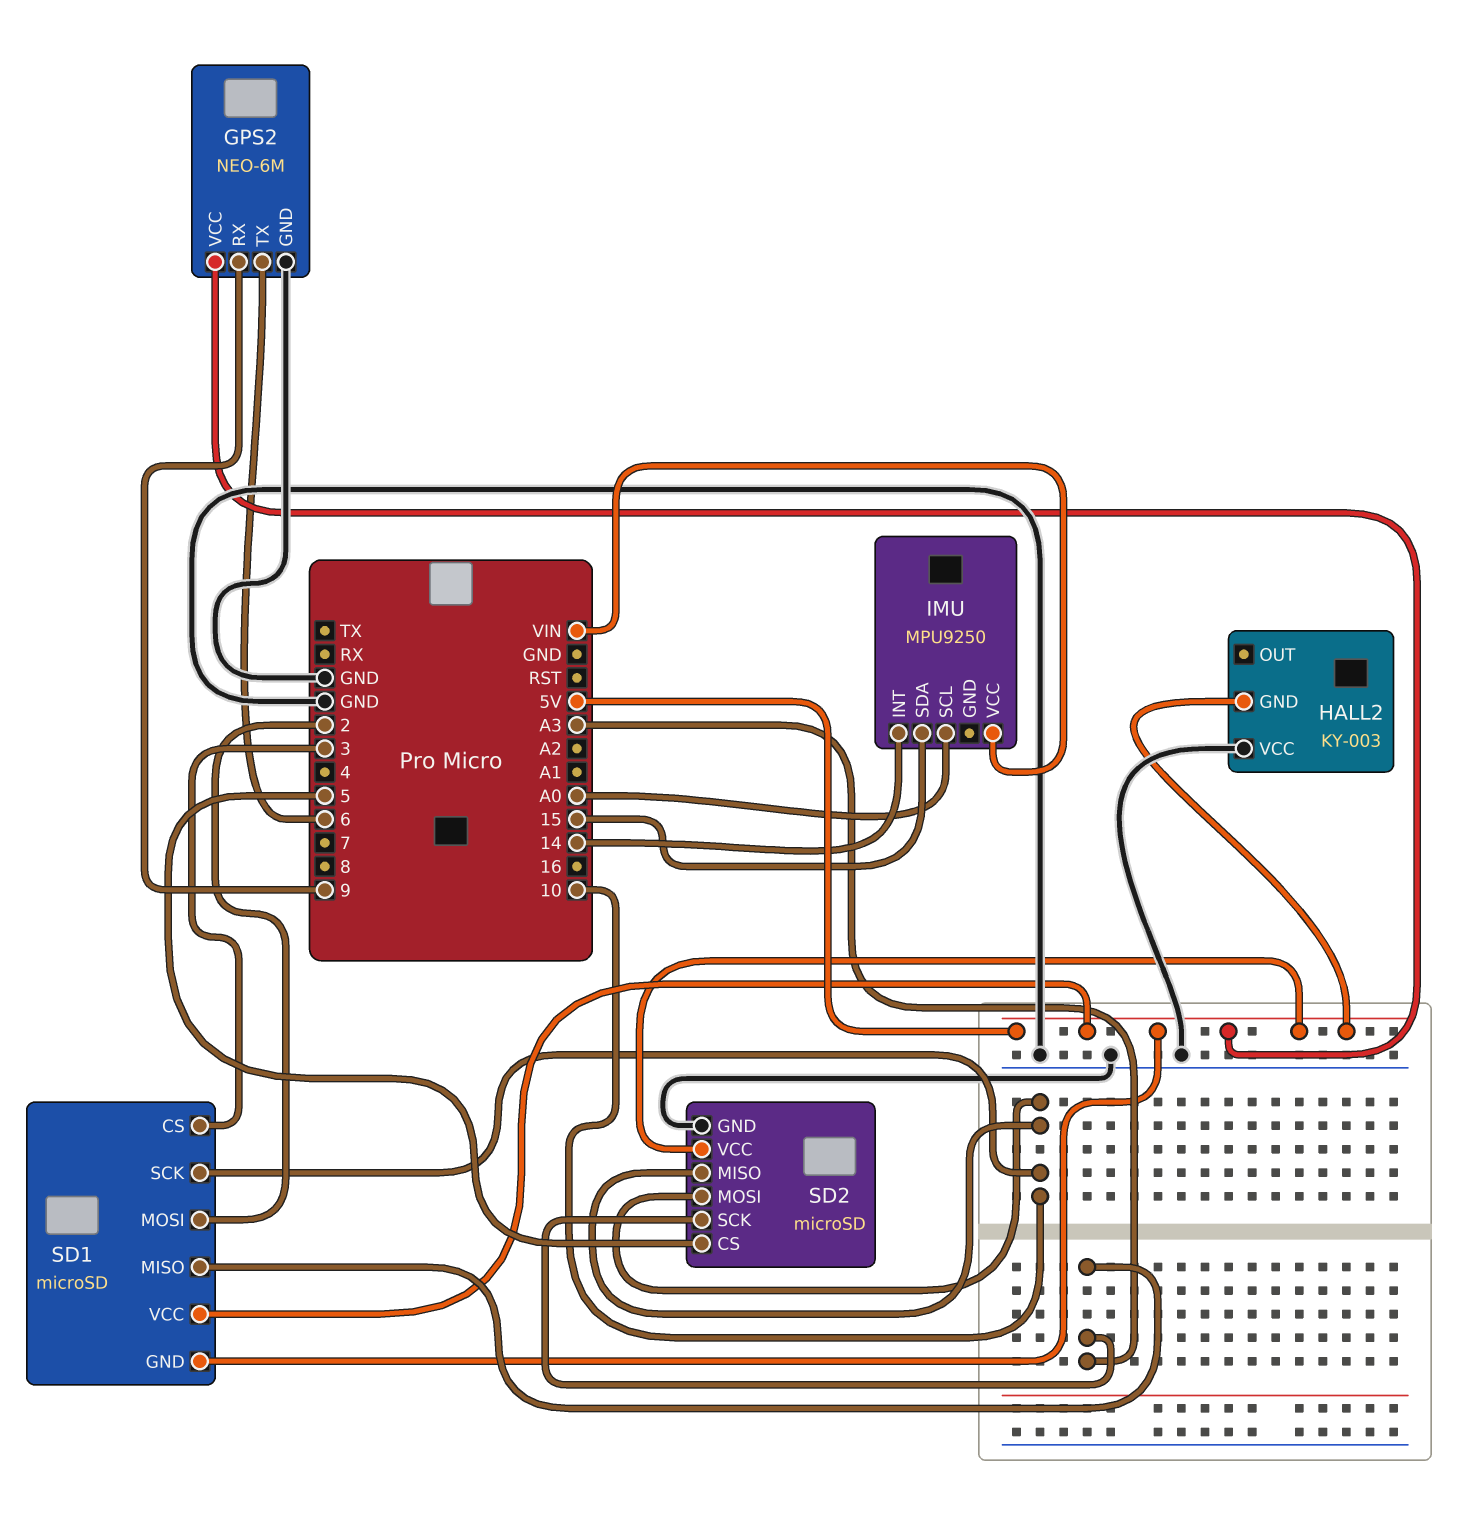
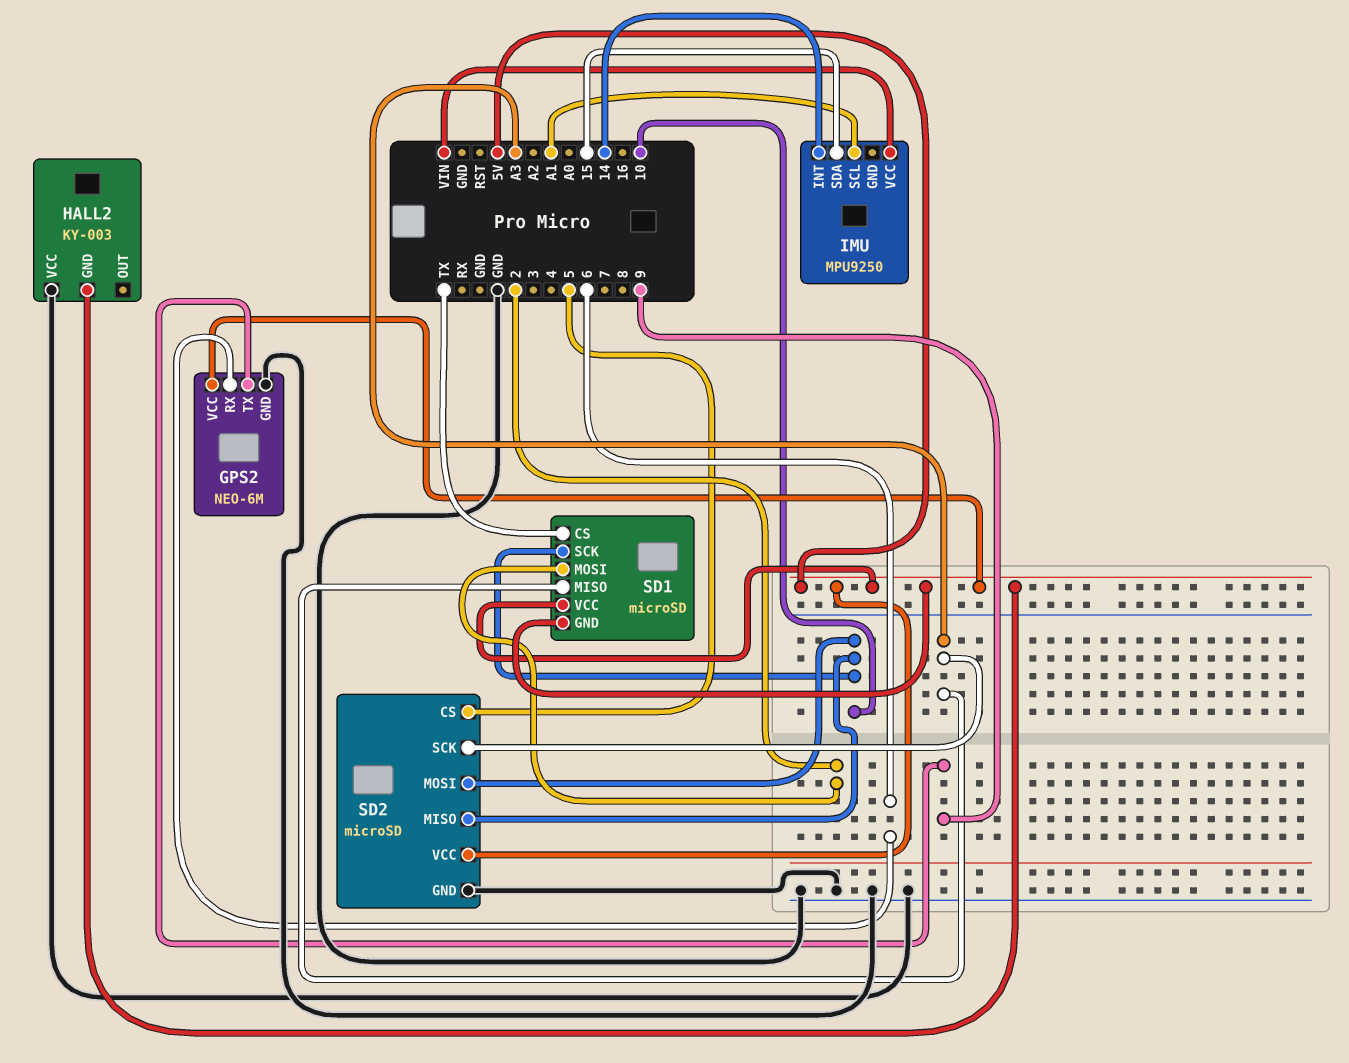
GPS2 pin RX: 9 -> 6
GPS2 pin TX: 6 -> 9
IMU pin SCL: A0 -> A1
SD1 pin CS: 3 -> TX

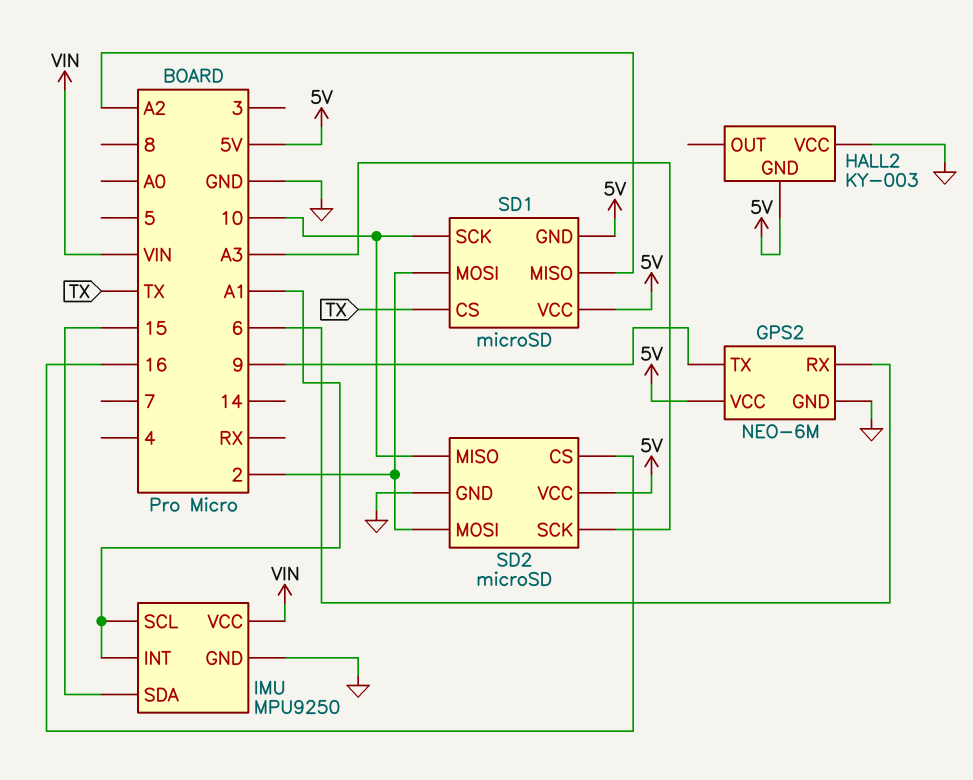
IMU pin GND: none -> GND
IMU pin INT: 14 -> A1
SD1 pin MISO: A3 -> A2
SD2 pin CS: 5 -> 16
SD2 pin MOSI: 10 -> 2

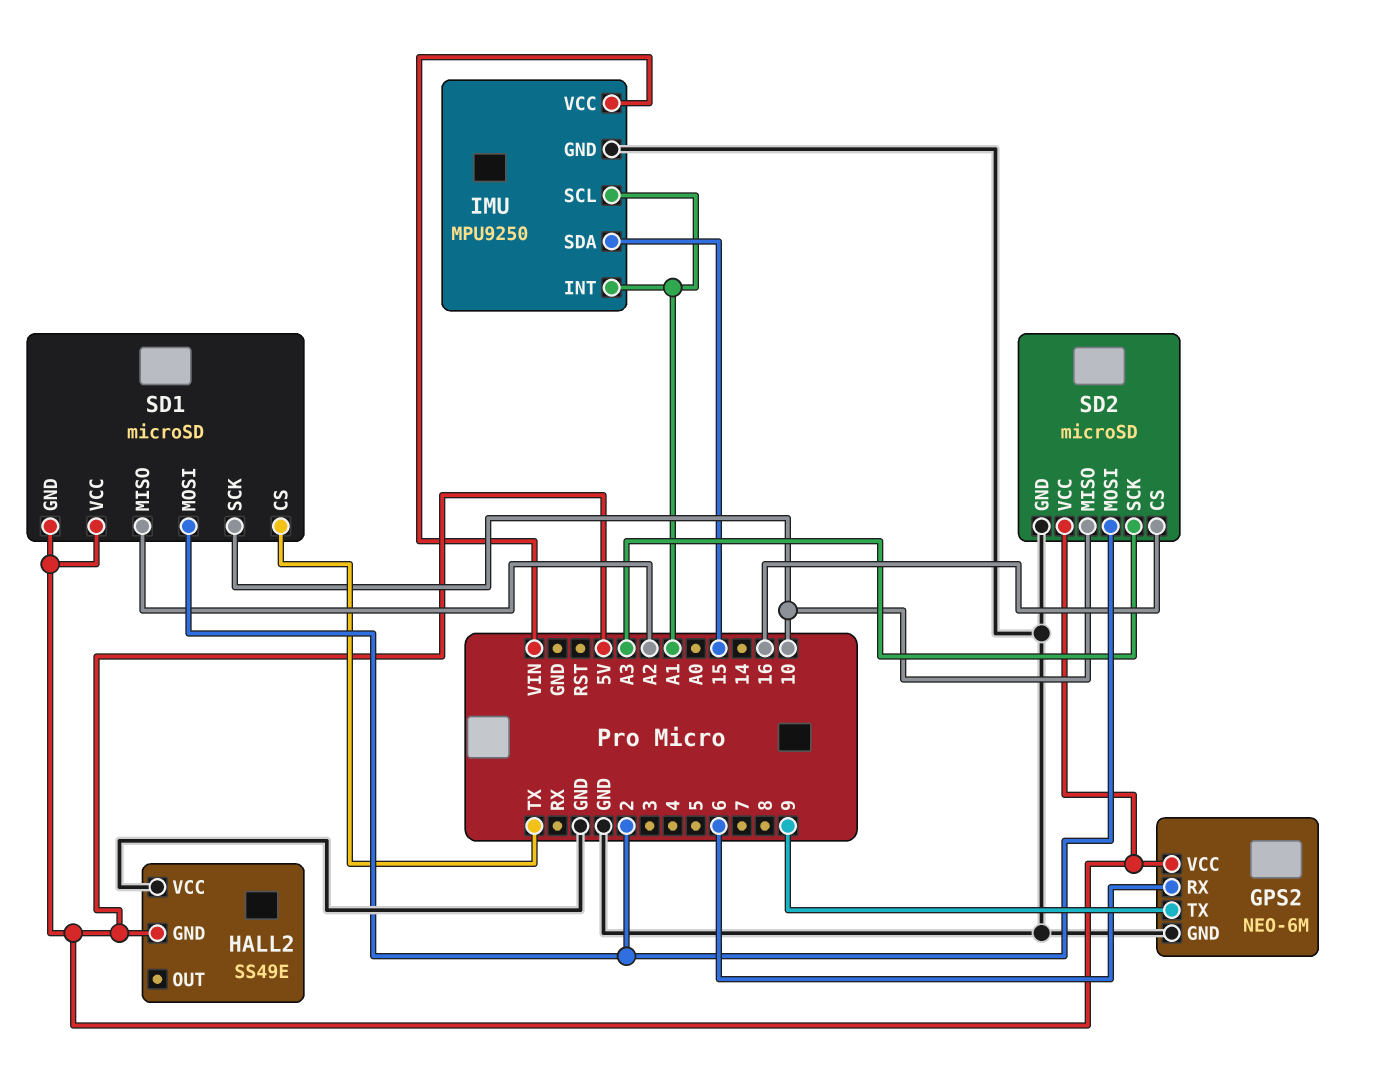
HALL2: KY-003 -> SS49E

